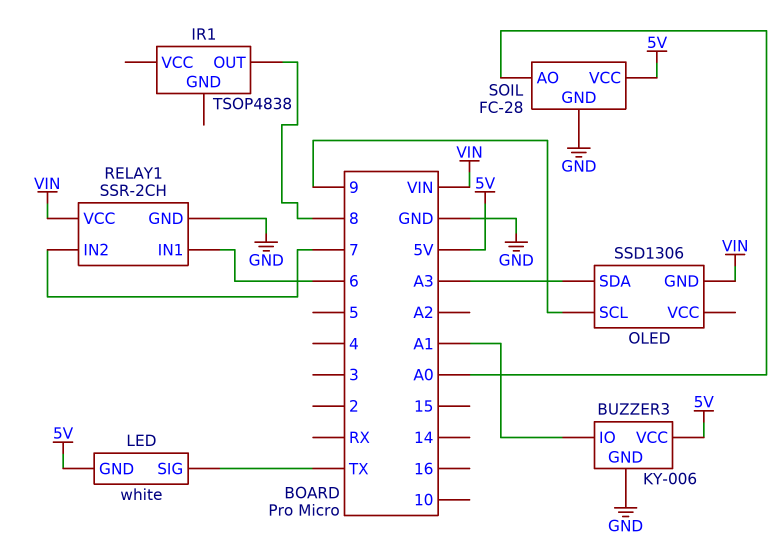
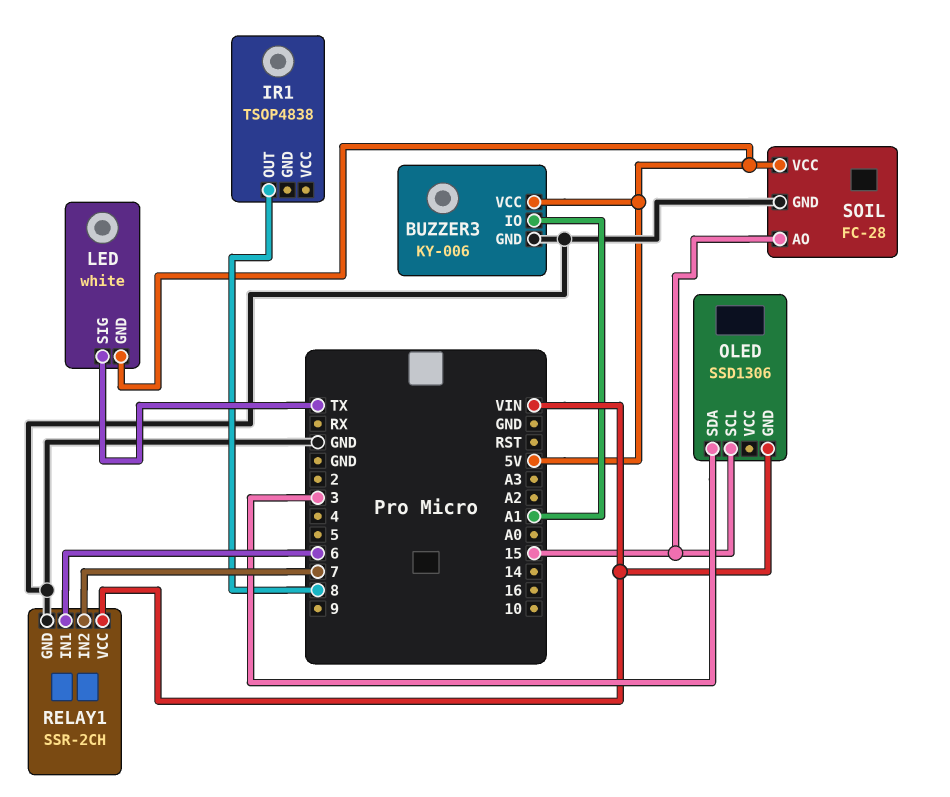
OLED pin SCL: 9 -> 15
OLED pin SDA: A3 -> 3
SOIL pin AO: A0 -> 15

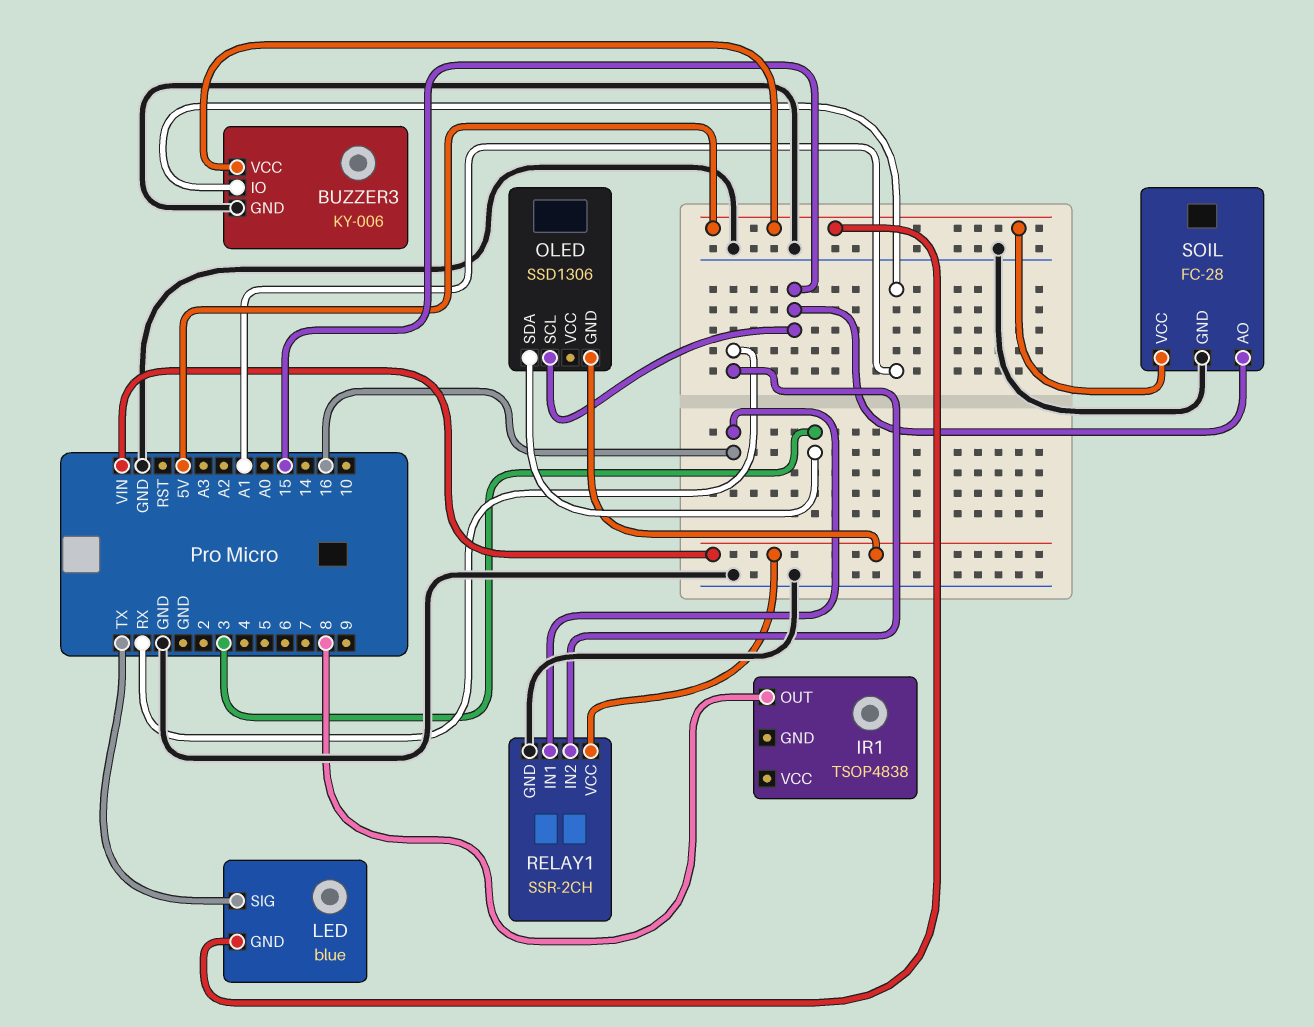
LED: white -> blue
RELAY1 pin IN1: 6 -> 16
RELAY1 pin IN2: 7 -> RX

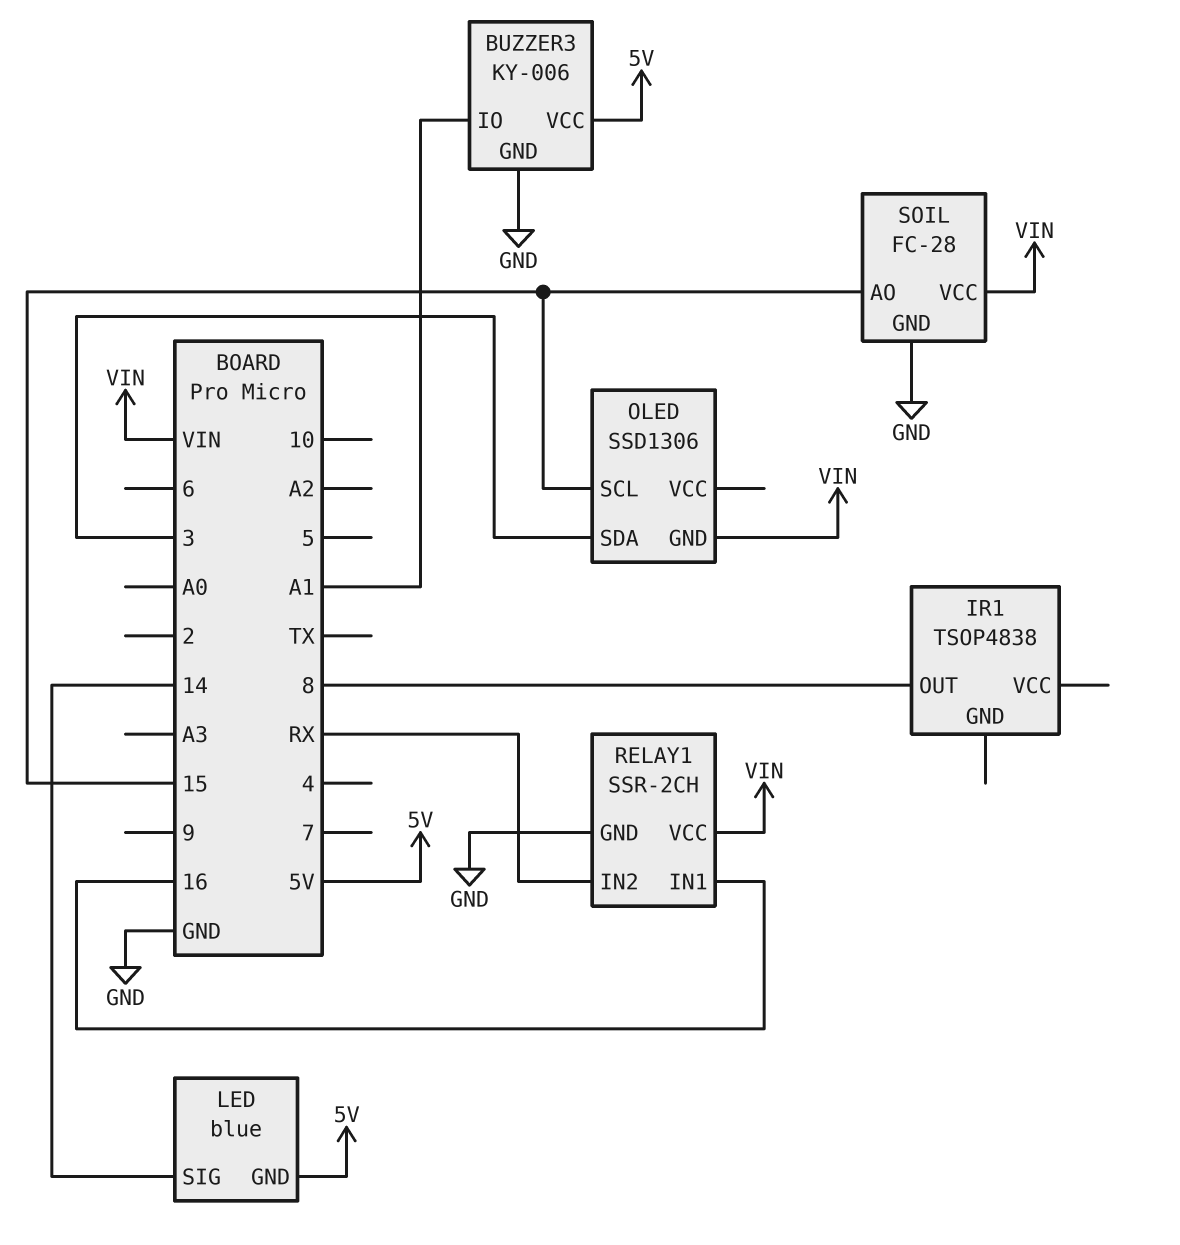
LED pin SIG: TX -> 14
SOIL pin VCC: 5V -> VIN

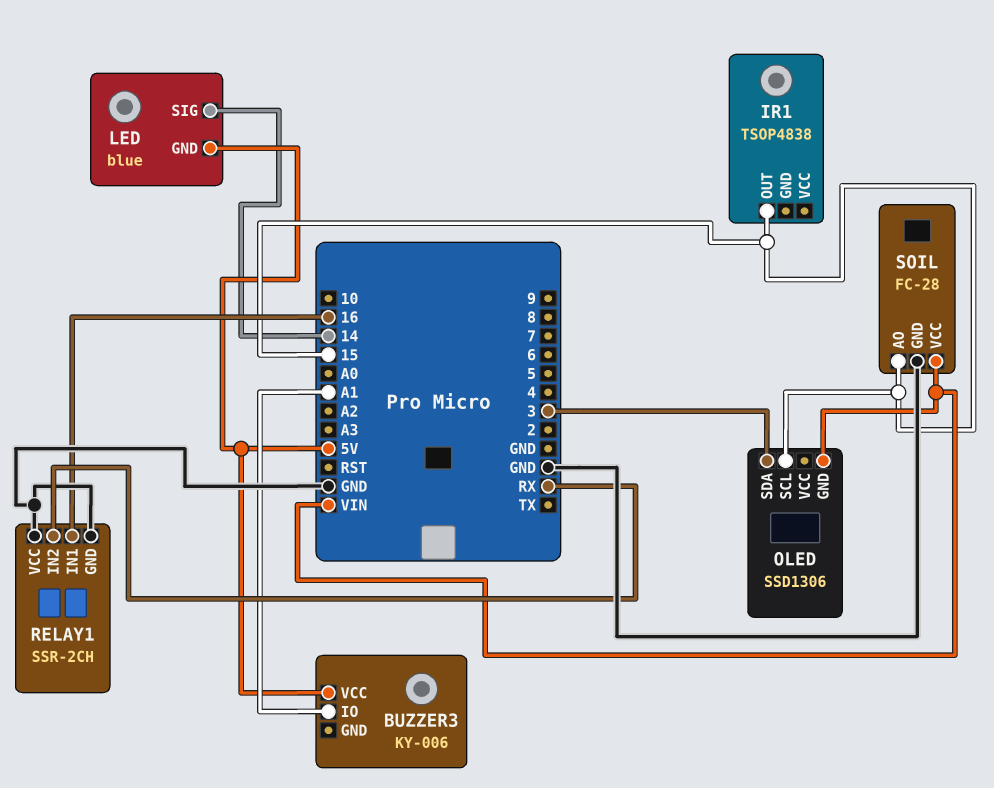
BUZZER3 pin GND: GND -> none
IR1 pin OUT: 8 -> 15
RELAY1 pin VCC: VIN -> GND

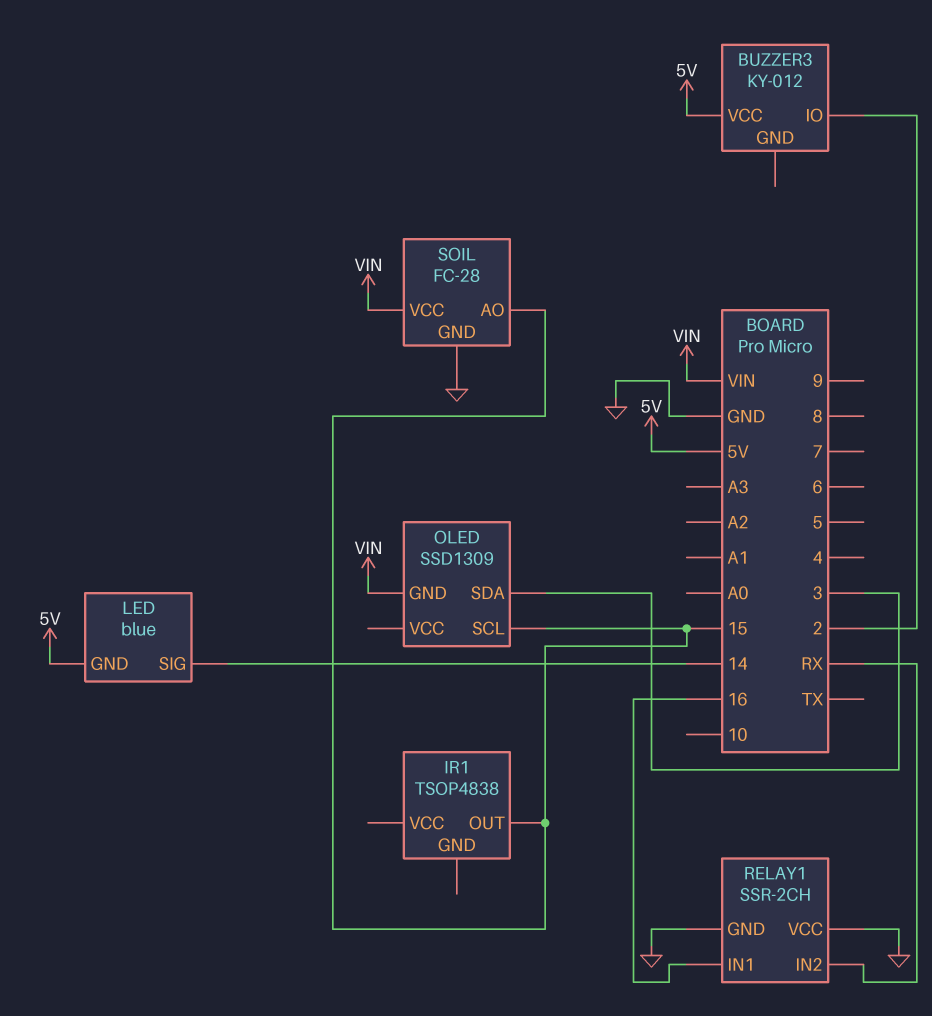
BUZZER3: KY-006 -> KY-012
BUZZER3 pin IO: A1 -> 2
OLED: SSD1306 -> SSD1309

